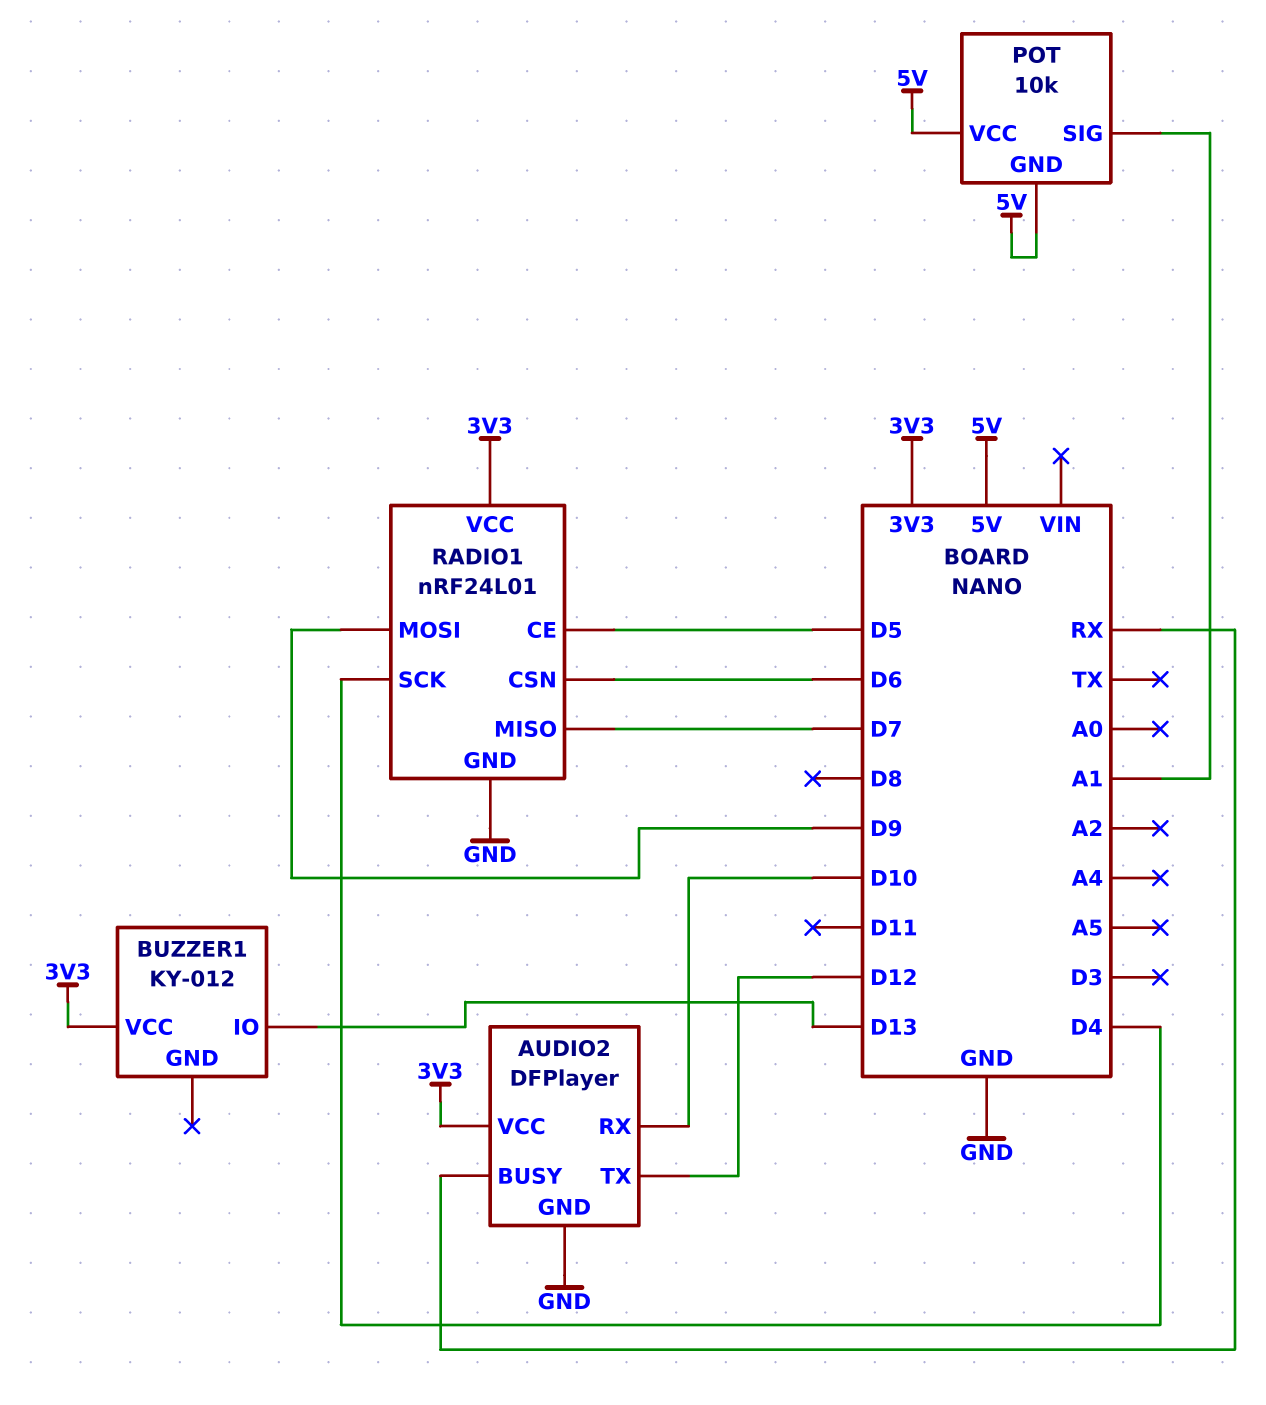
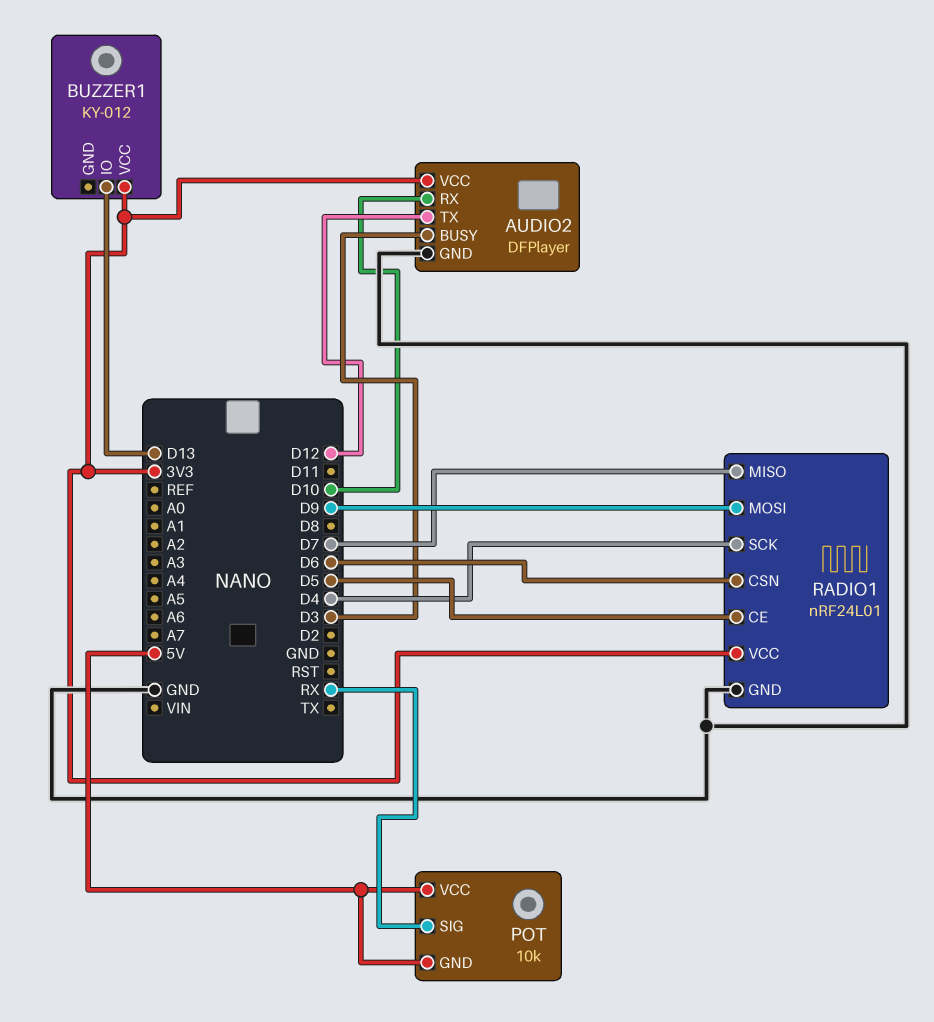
AUDIO2 pin BUSY: RX -> D3
POT pin SIG: A1 -> RX

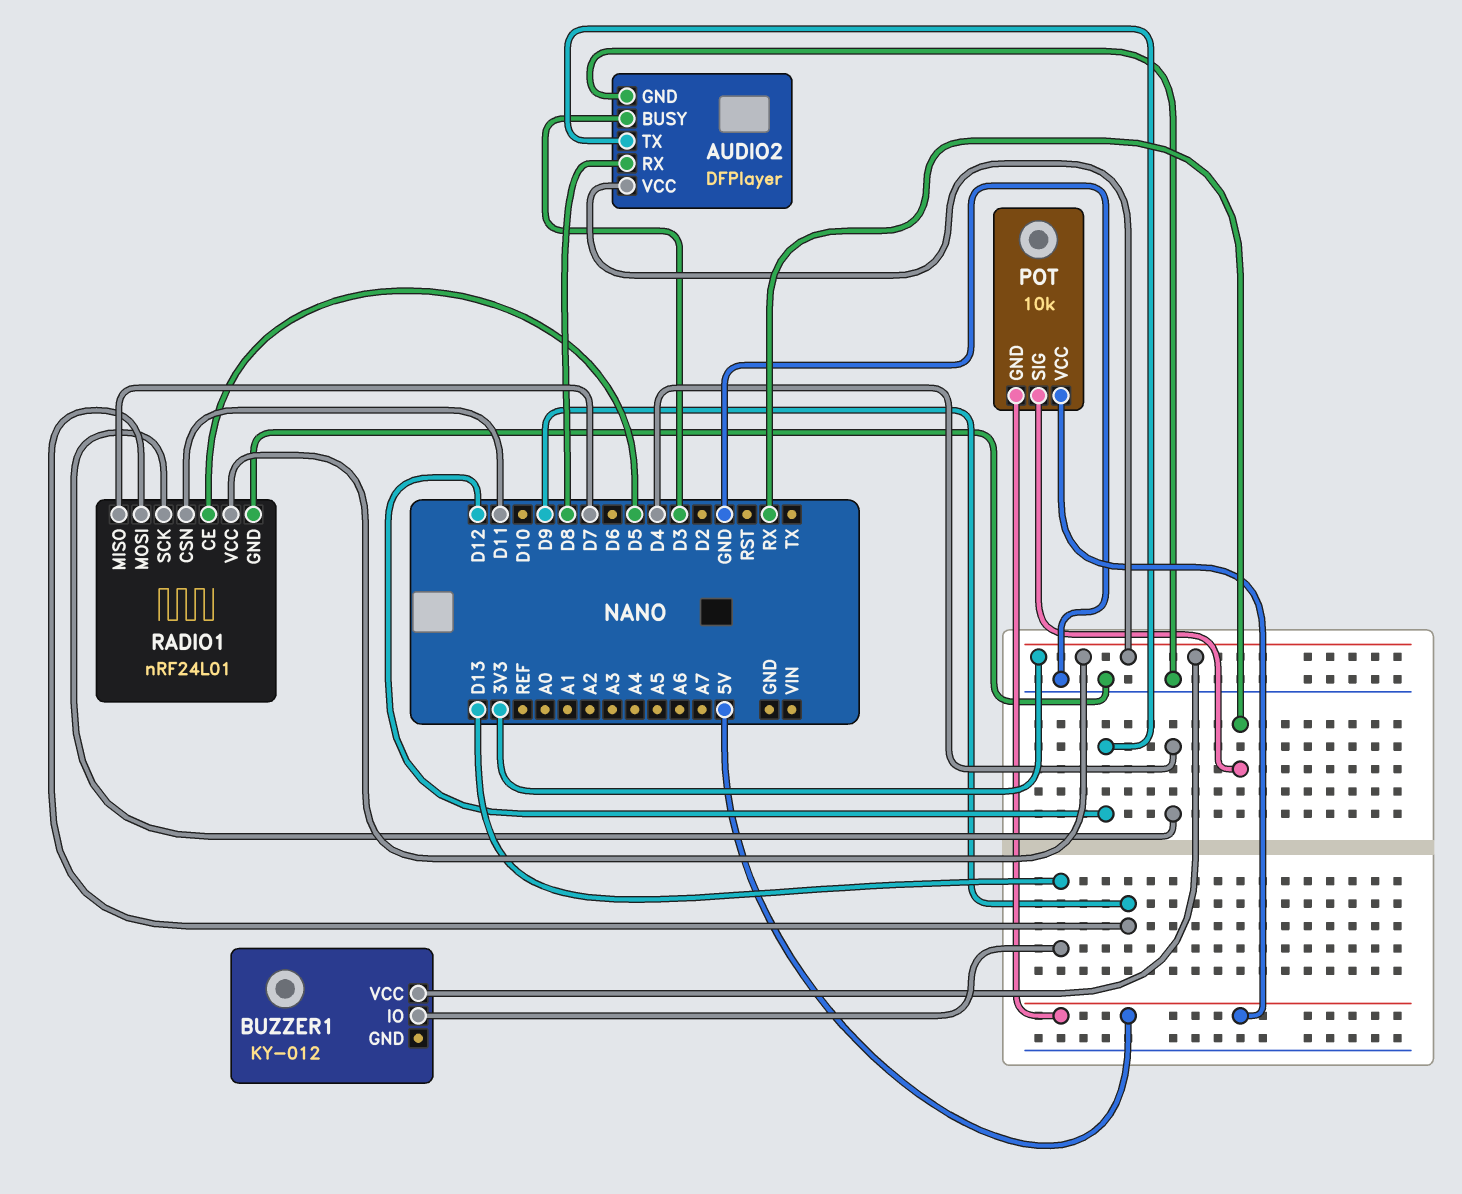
AUDIO2 pin RX: D10 -> D8
RADIO1 pin CSN: D6 -> D11

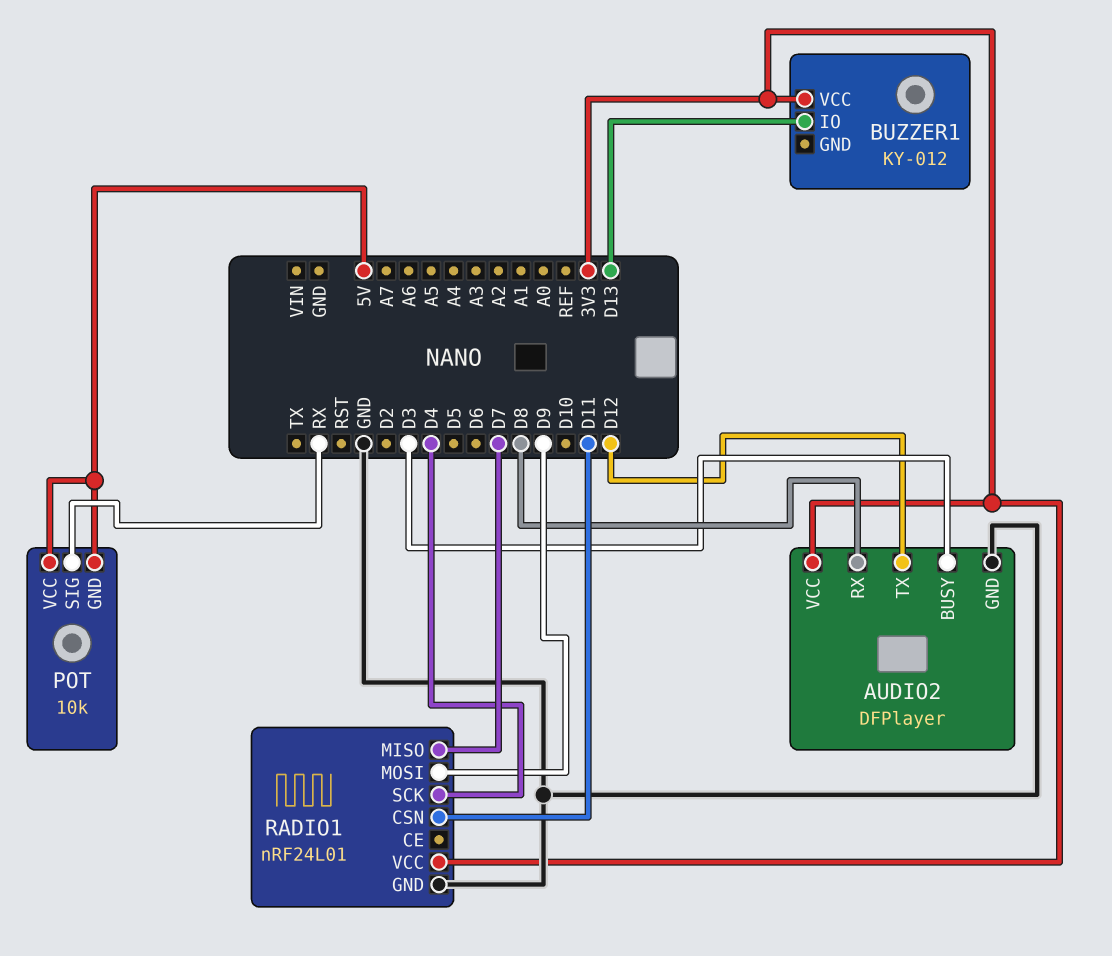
RADIO1 pin CE: D5 -> none

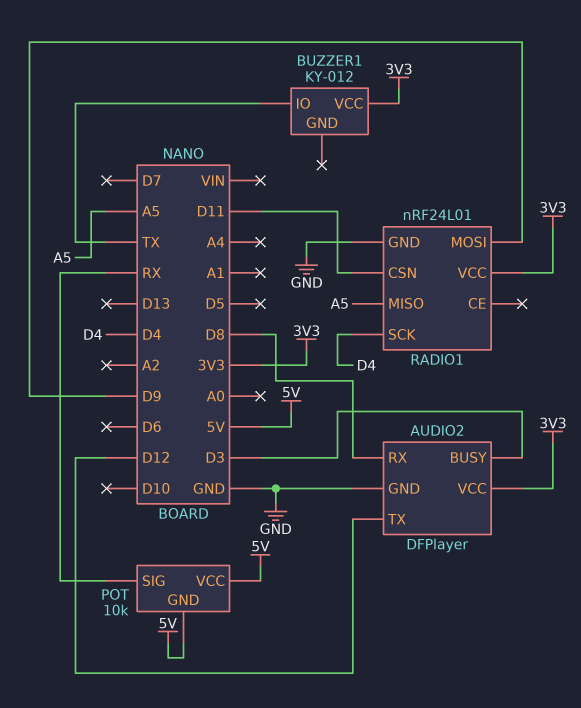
BUZZER1 pin IO: D13 -> TX
RADIO1 pin MISO: D7 -> A5

